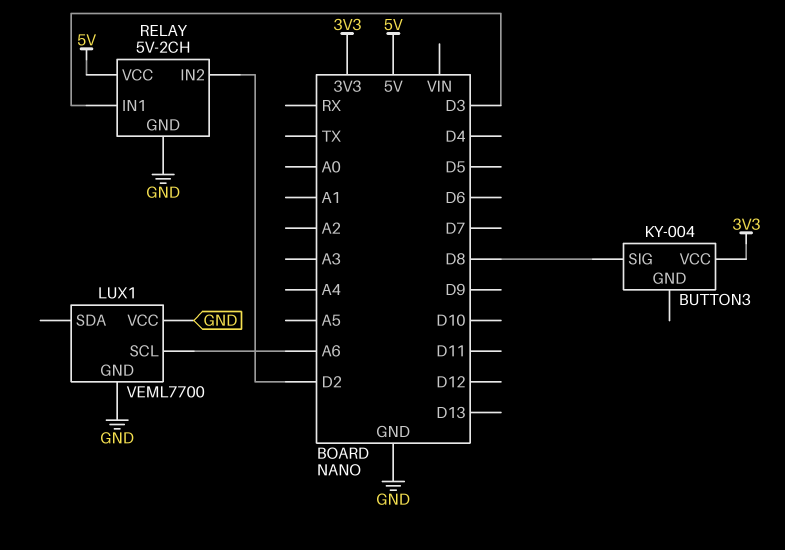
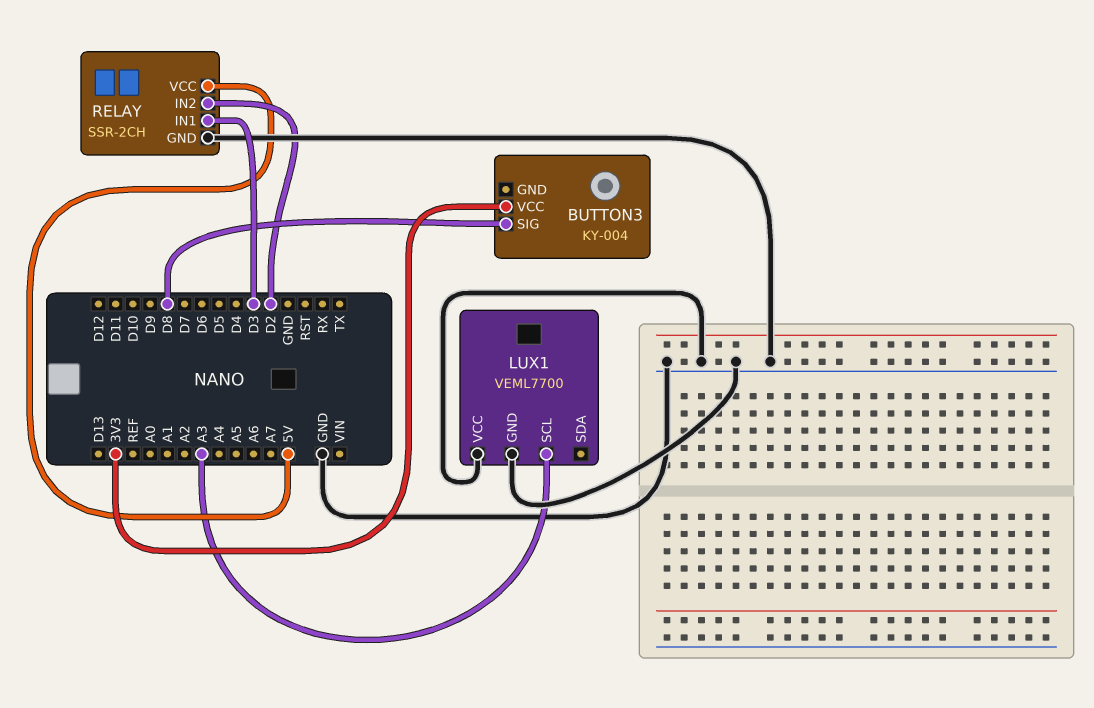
LUX1 pin SCL: A6 -> A3
RELAY: 5V-2CH -> SSR-2CH

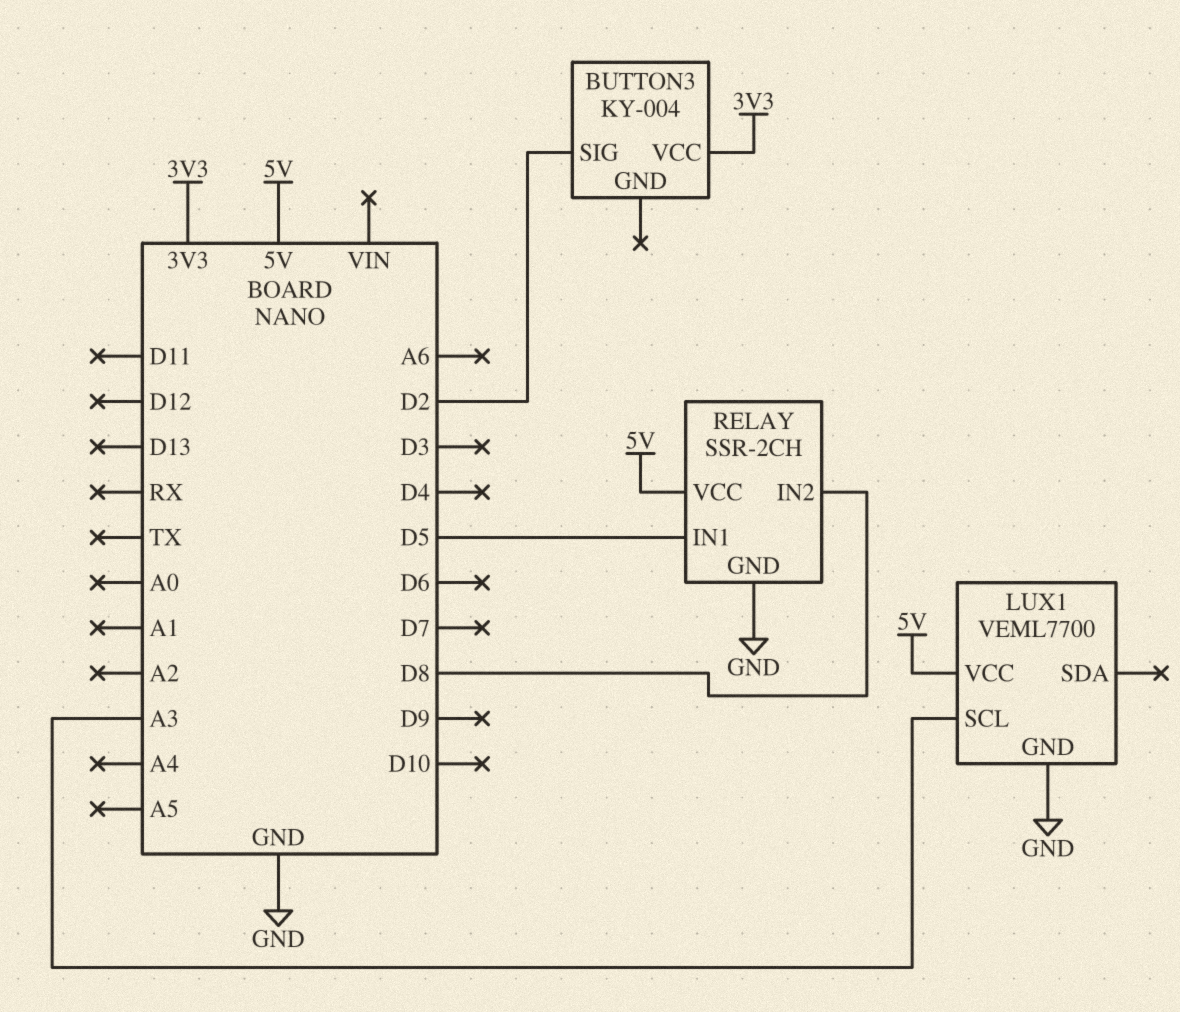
BUTTON3 pin SIG: D8 -> D2
LUX1 pin VCC: GND -> 5V
RELAY pin IN1: D3 -> D5
RELAY pin IN2: D2 -> D8

